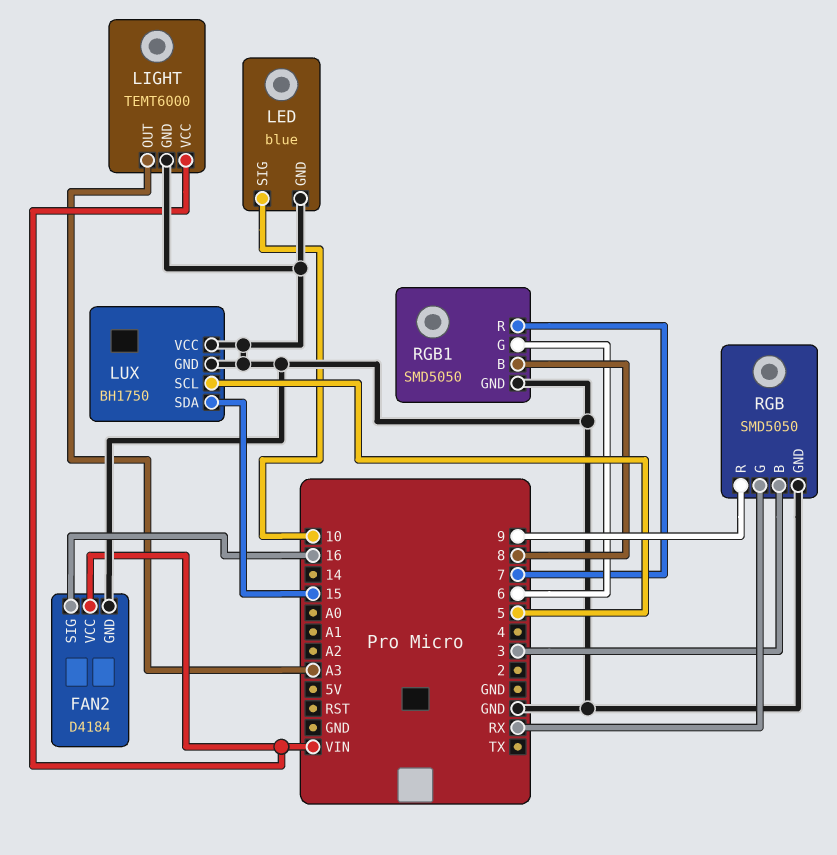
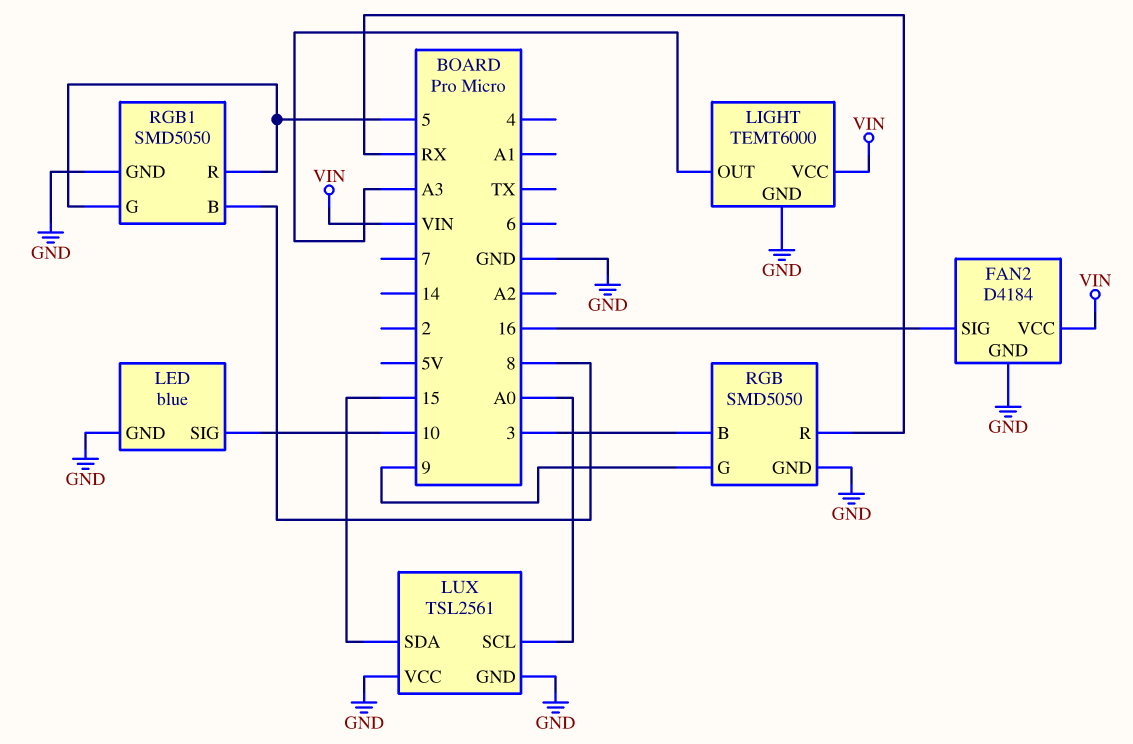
LUX: BH1750 -> TSL2561
LUX pin SCL: 5 -> A0
RGB pin G: RX -> 9
RGB pin R: 9 -> RX
RGB1 pin G: 6 -> 5
RGB1 pin R: 7 -> 5

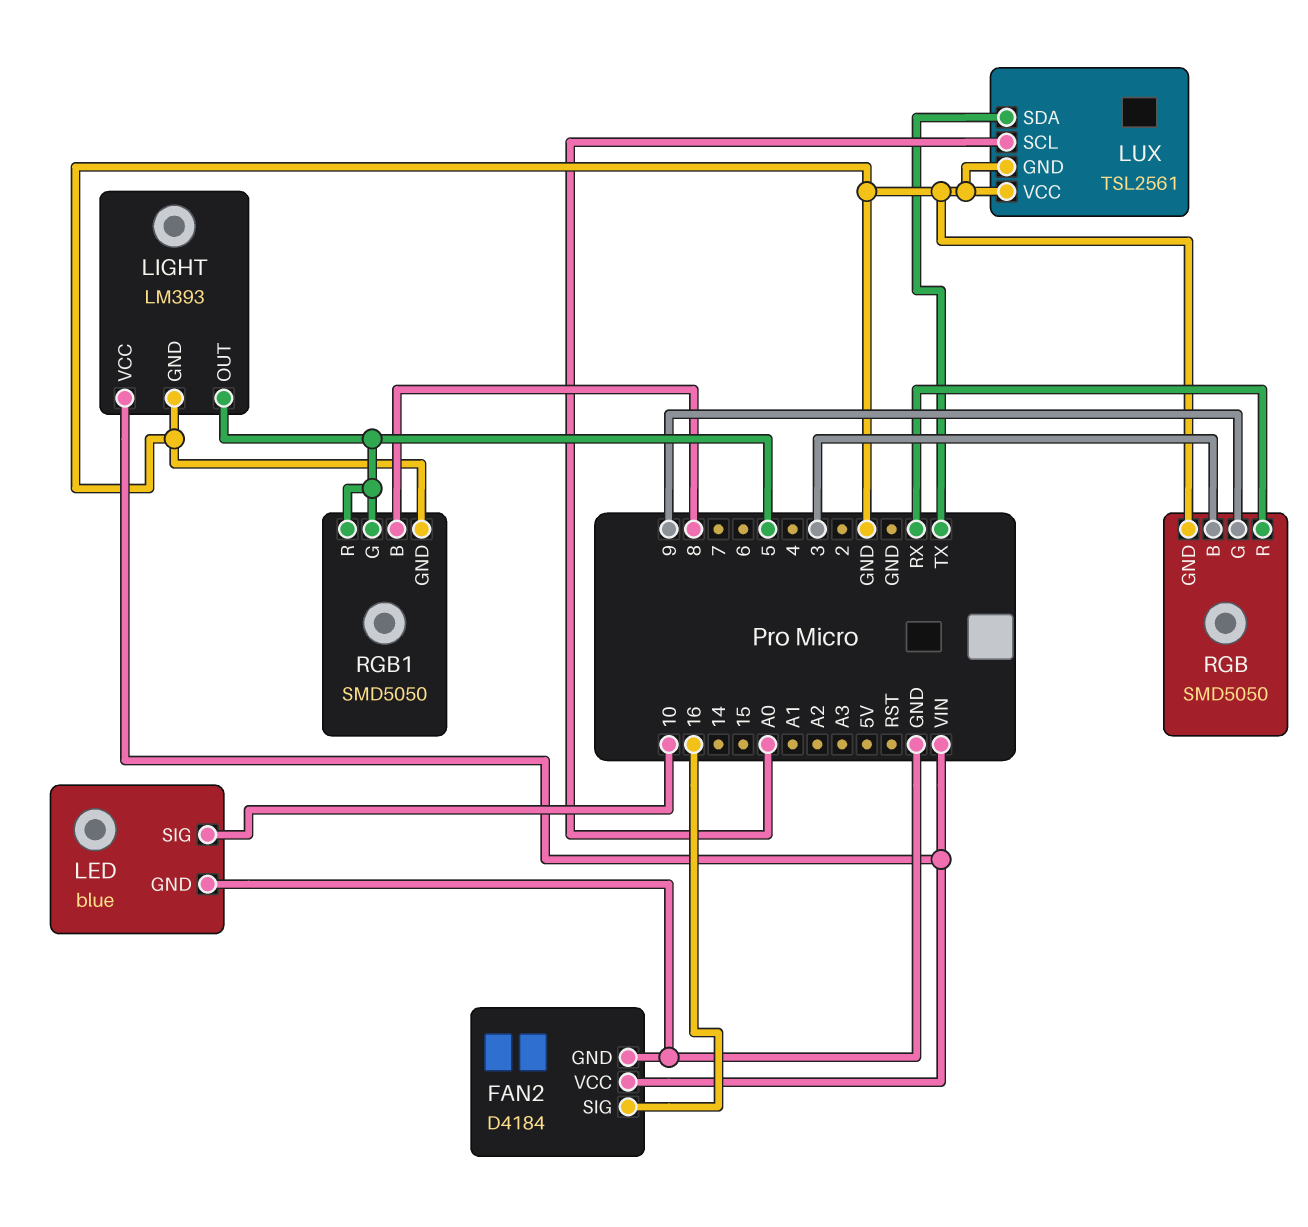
LIGHT: TEMT6000 -> LM393
LIGHT pin OUT: A3 -> 5
LUX pin SDA: 15 -> TX

